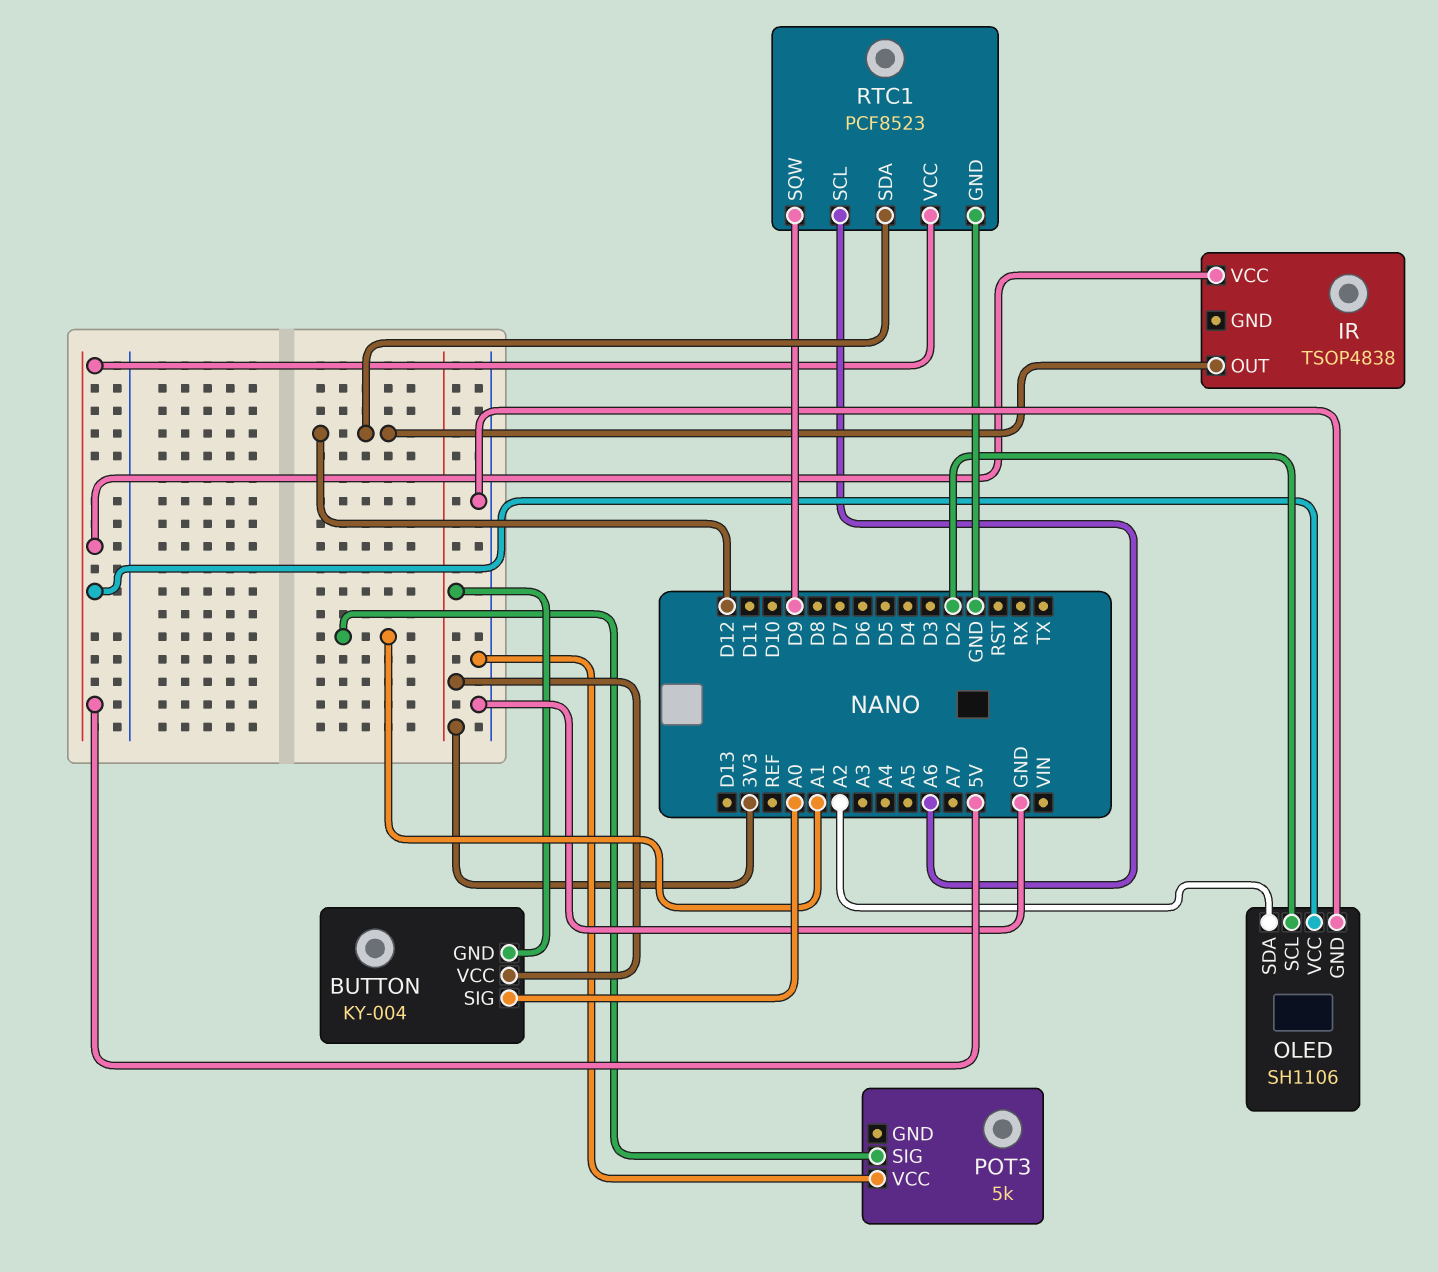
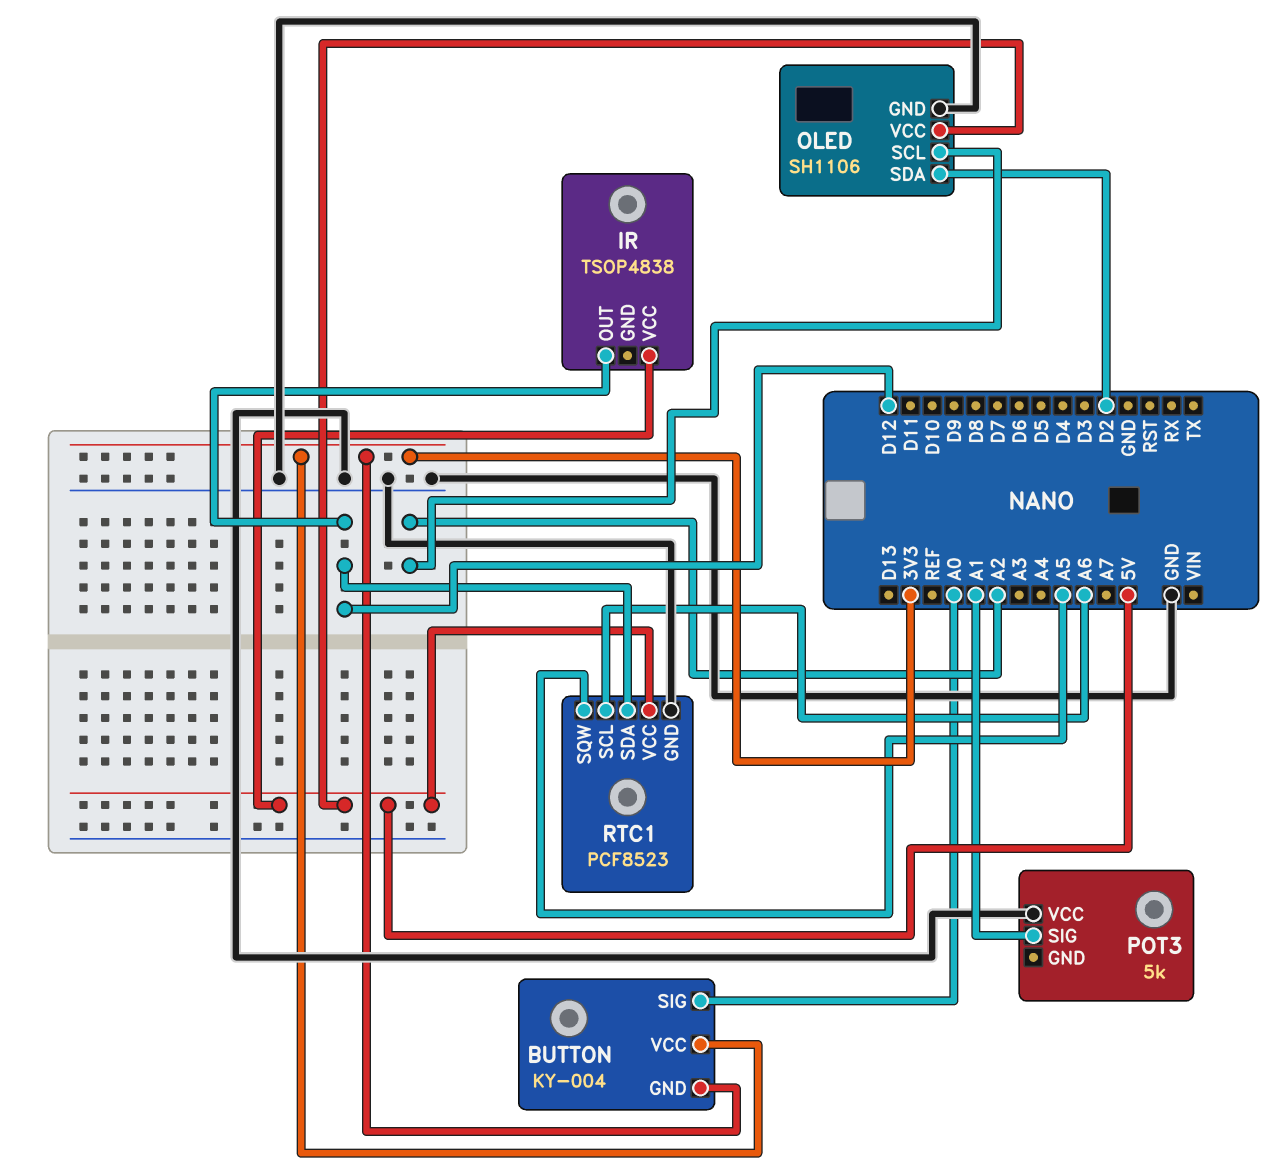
OLED pin SCL: D2 -> A2
OLED pin SDA: A2 -> D2
RTC1 pin SQW: D9 -> A5

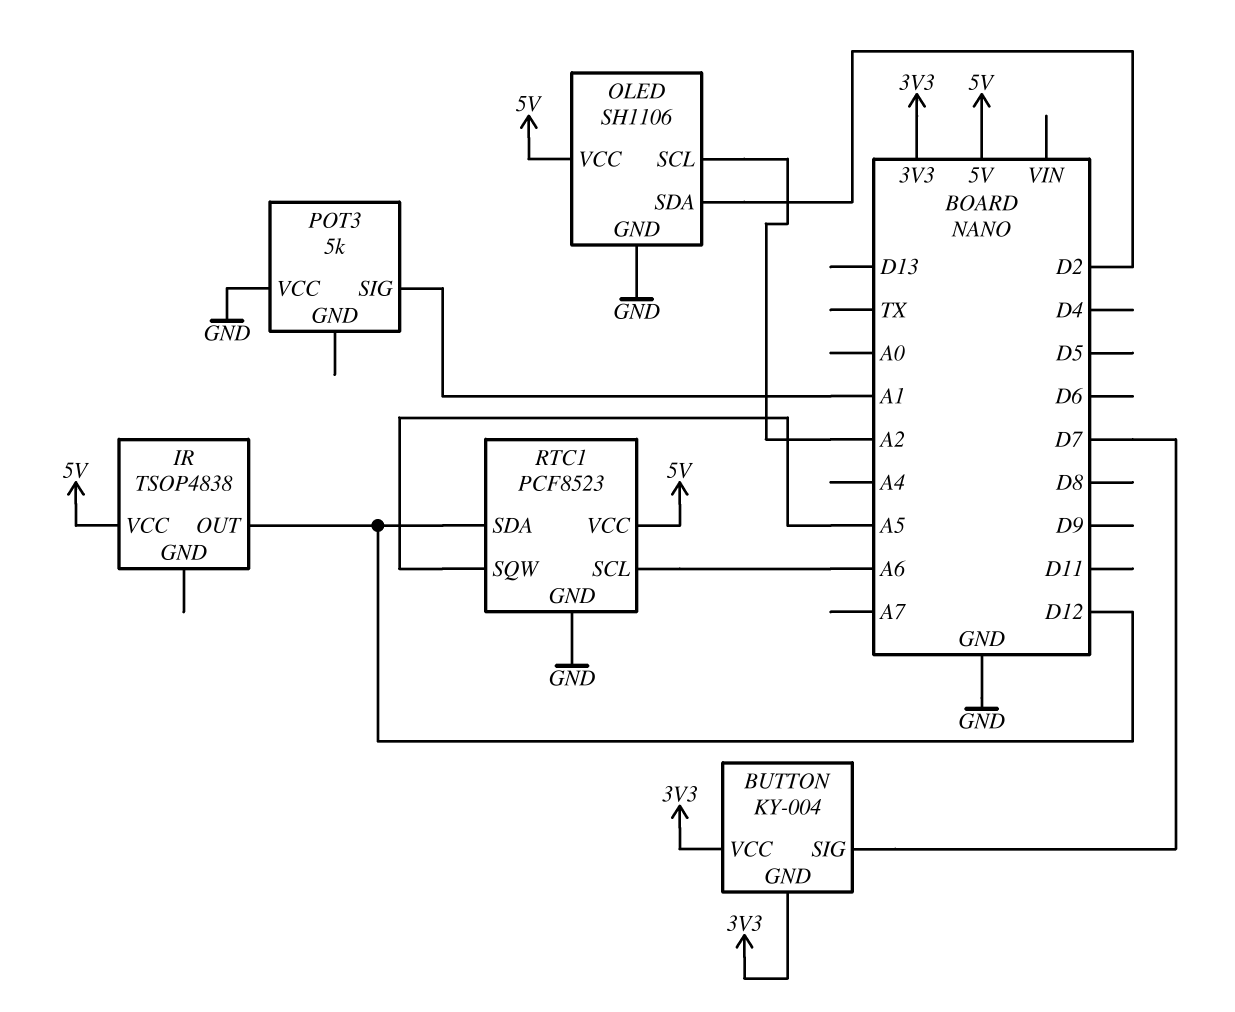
BUTTON pin SIG: A0 -> D7

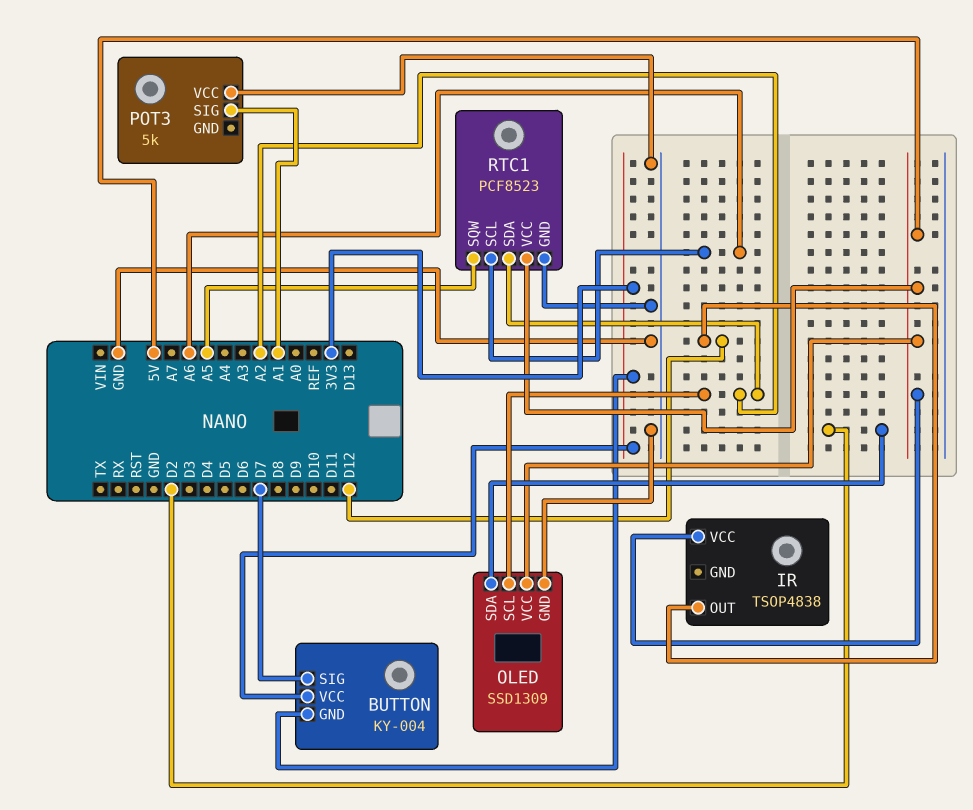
OLED: SH1106 -> SSD1309
RTC1 pin SDA: D12 -> A2

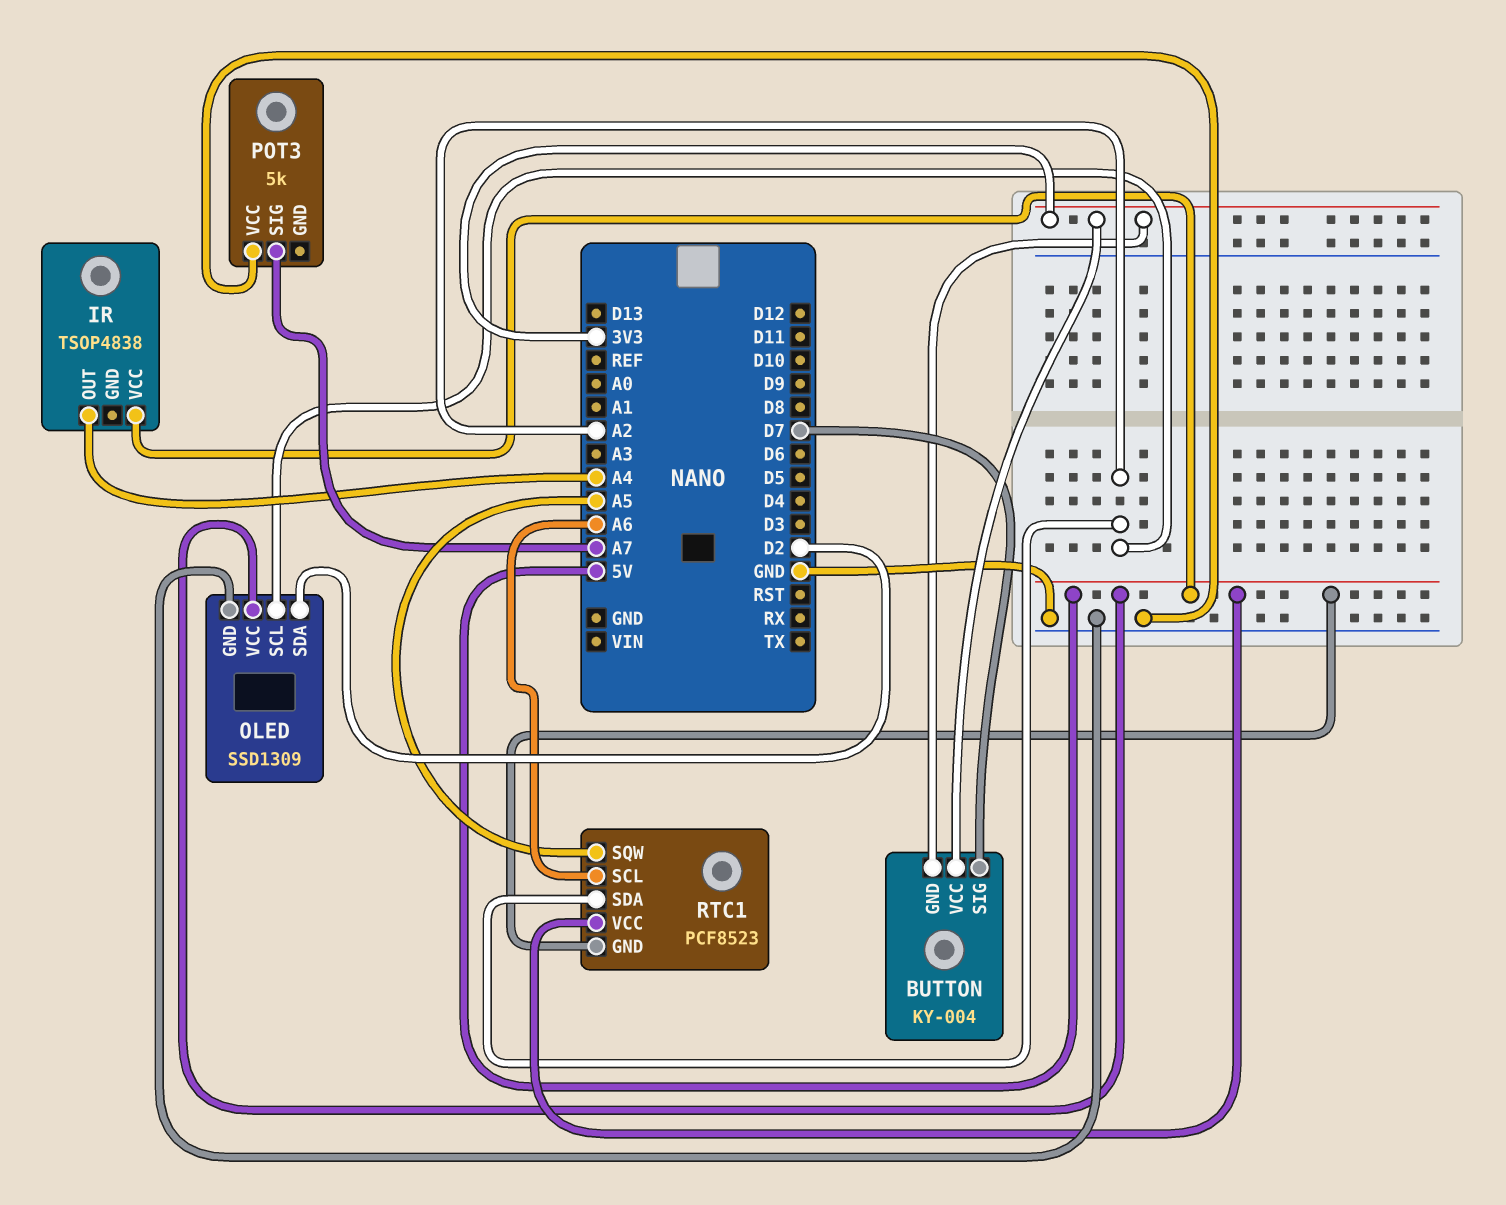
IR pin OUT: D12 -> A4
POT3 pin SIG: A1 -> A7
RTC1 pin GND: GND -> 5V

